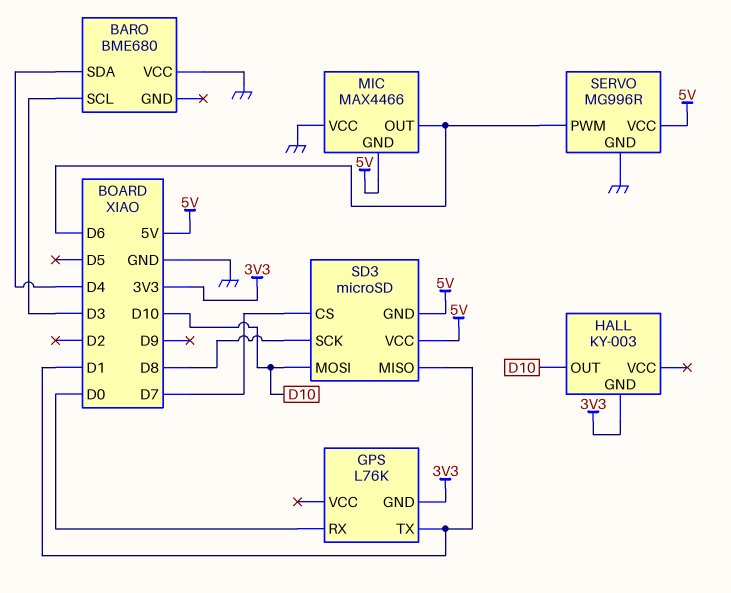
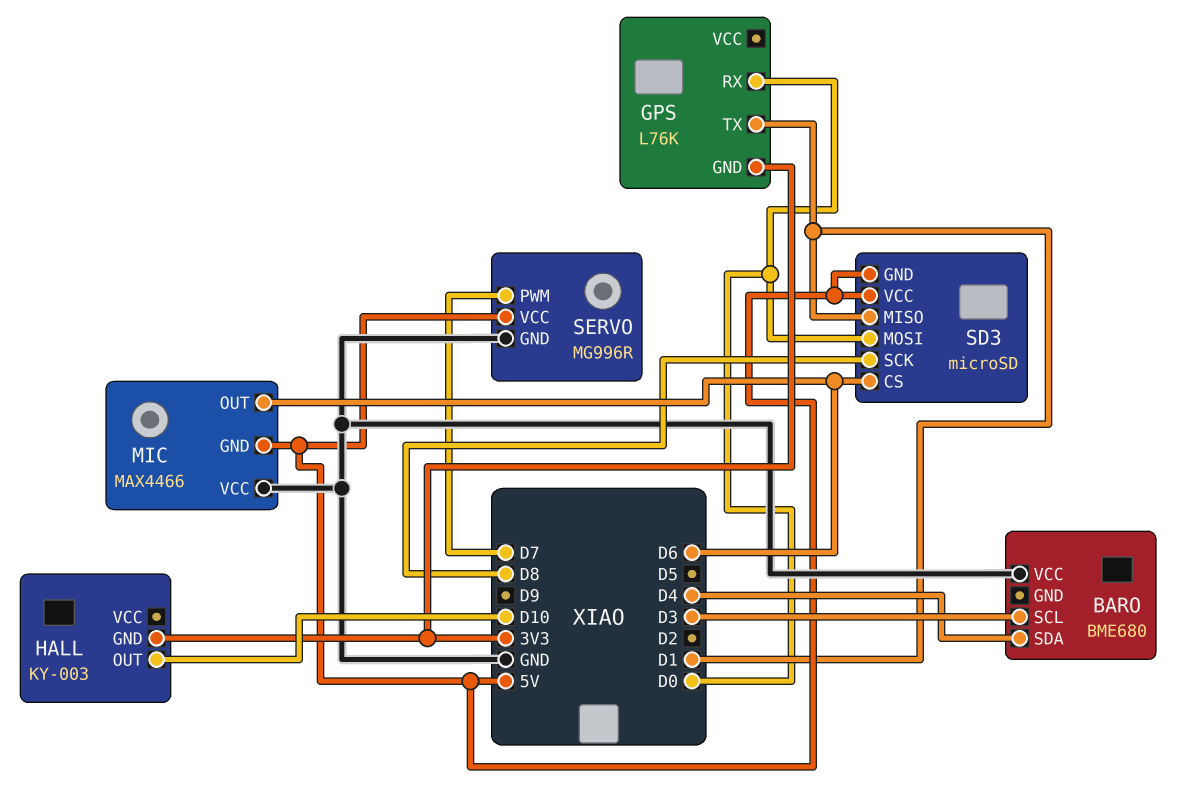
SD3 pin CS: D7 -> D6
SD3 pin MOSI: D10 -> D0
SERVO pin PWM: D6 -> D7

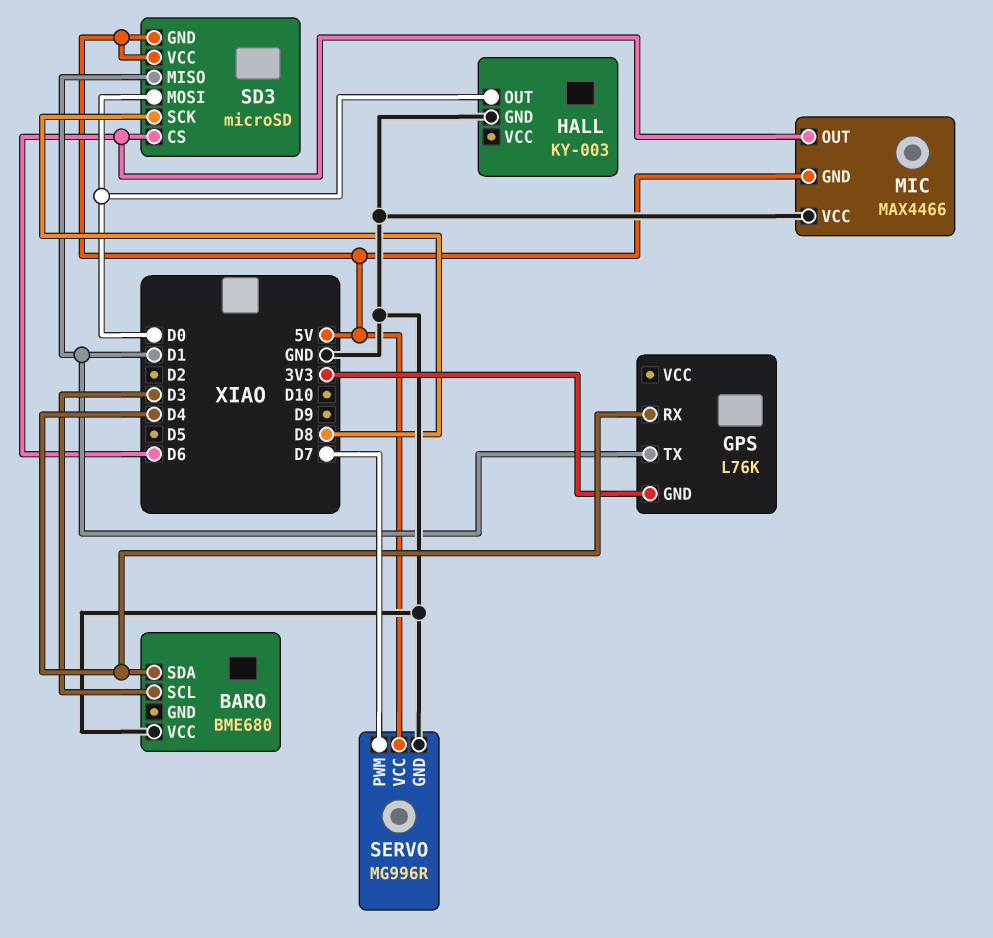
GPS pin RX: D0 -> D4
HALL pin GND: 3V3 -> GND
HALL pin OUT: D10 -> D0

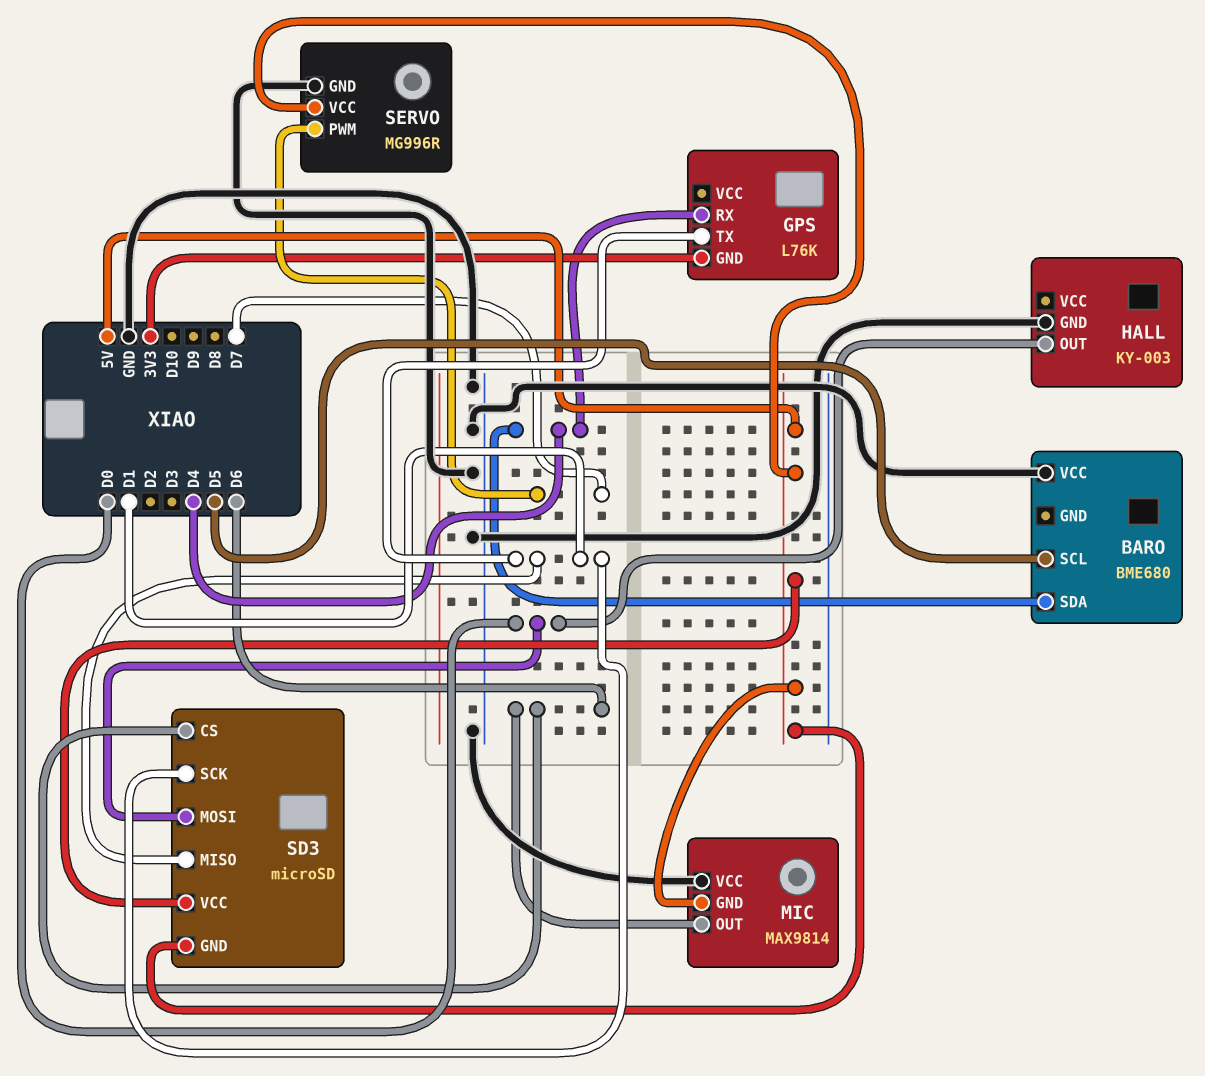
BARO pin SCL: D3 -> D5
MIC: MAX4466 -> MAX9814
SD3 pin SCK: D8 -> D1

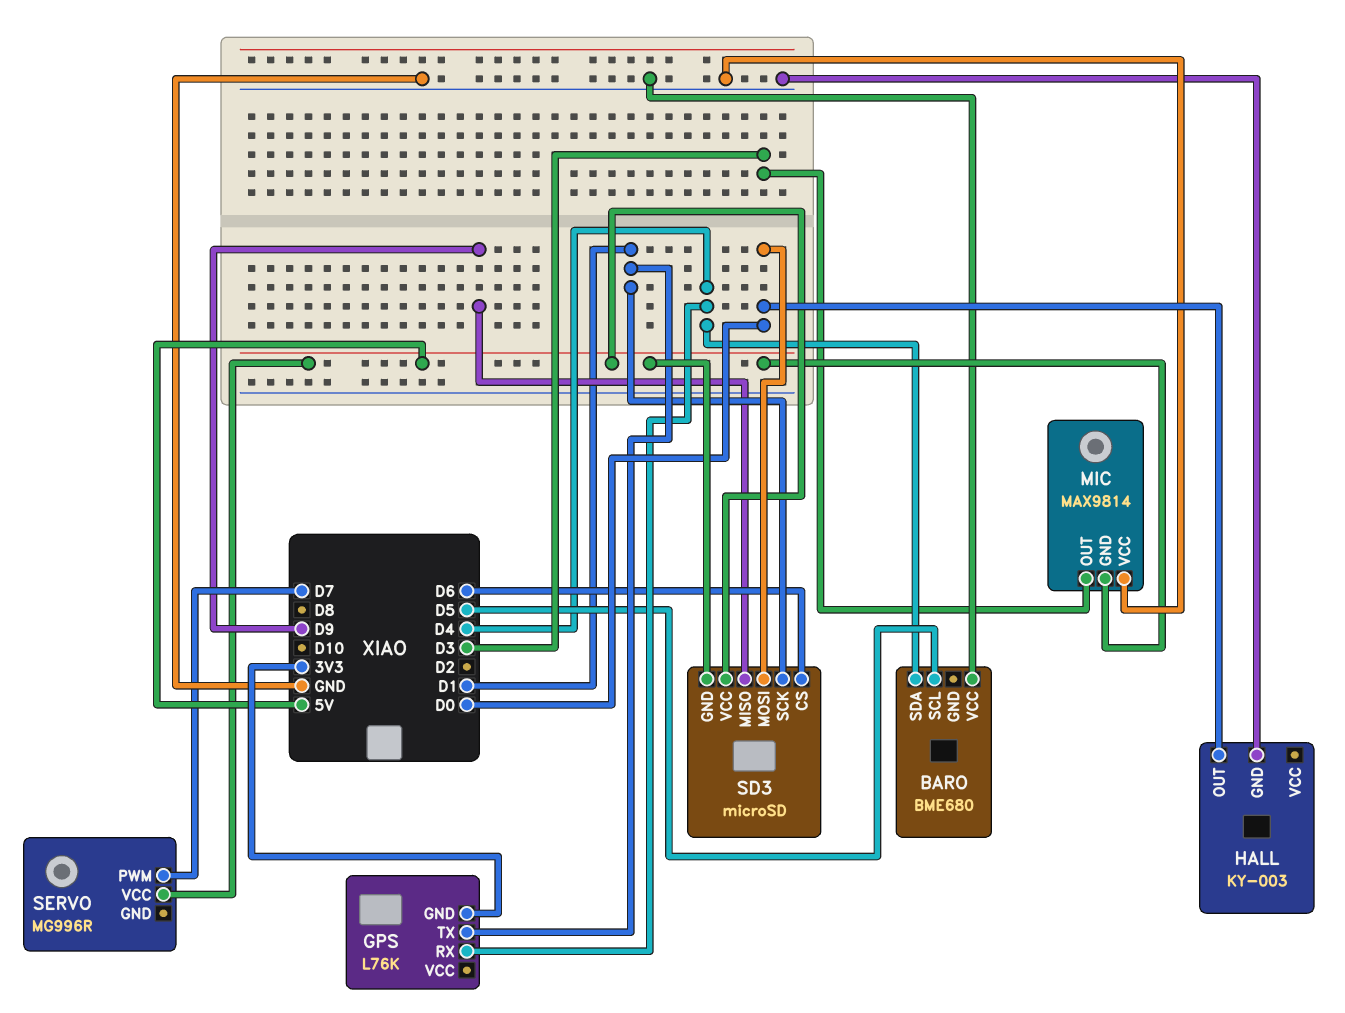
MIC pin OUT: D6 -> D3
SD3 pin MISO: D1 -> D9
SERVO pin GND: GND -> none

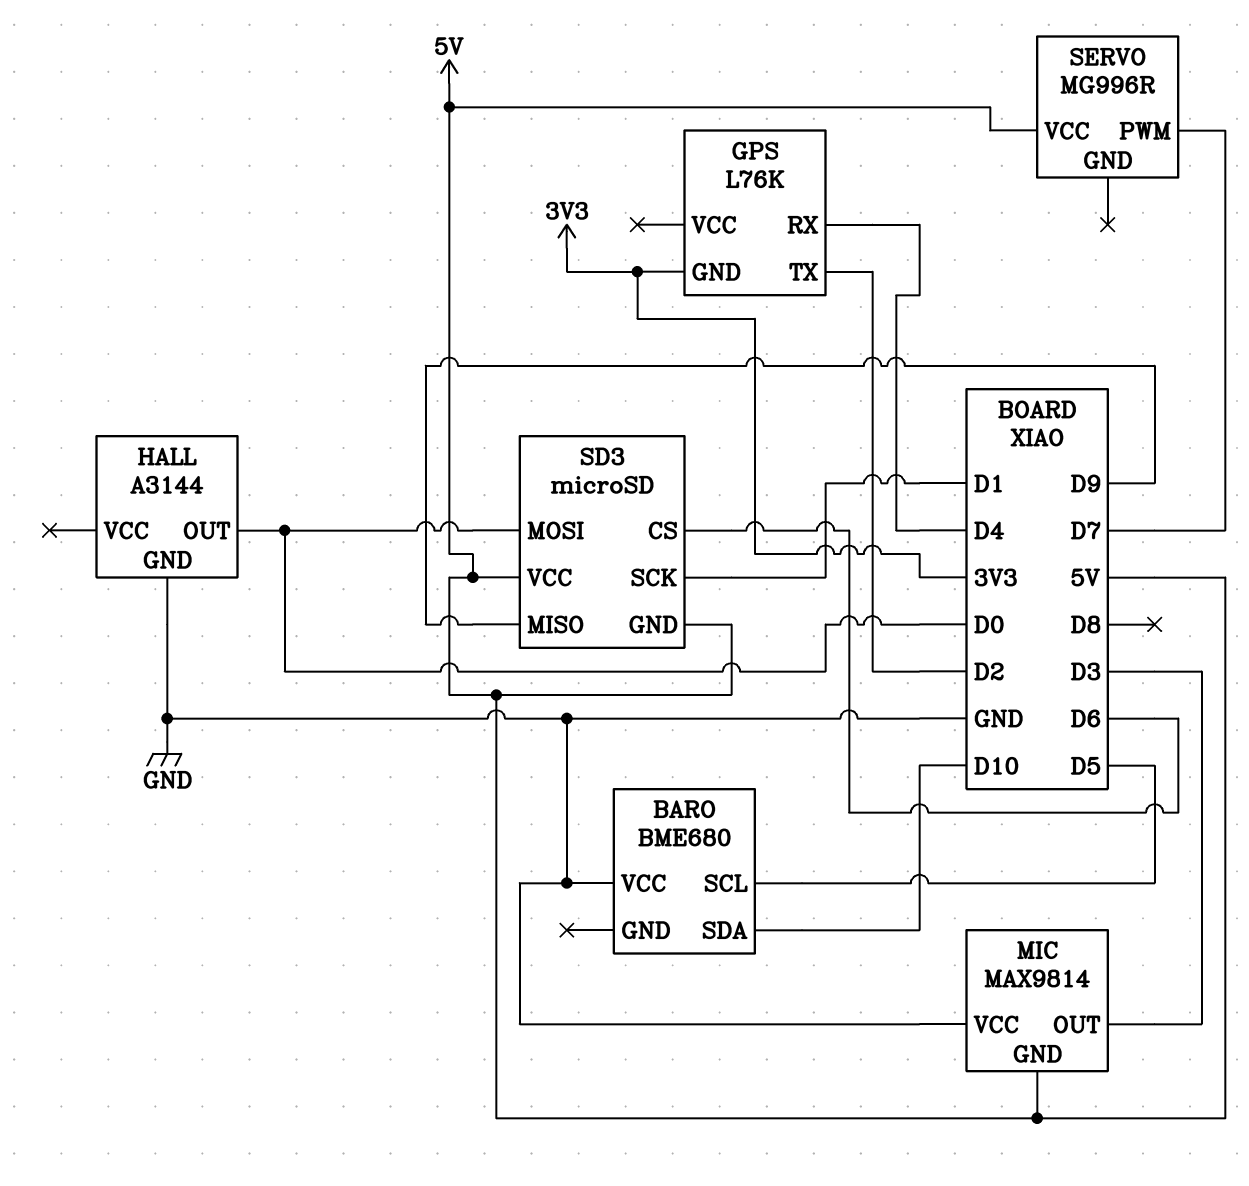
BARO pin SDA: D4 -> D10
GPS pin TX: D1 -> D2
HALL: KY-003 -> A3144

